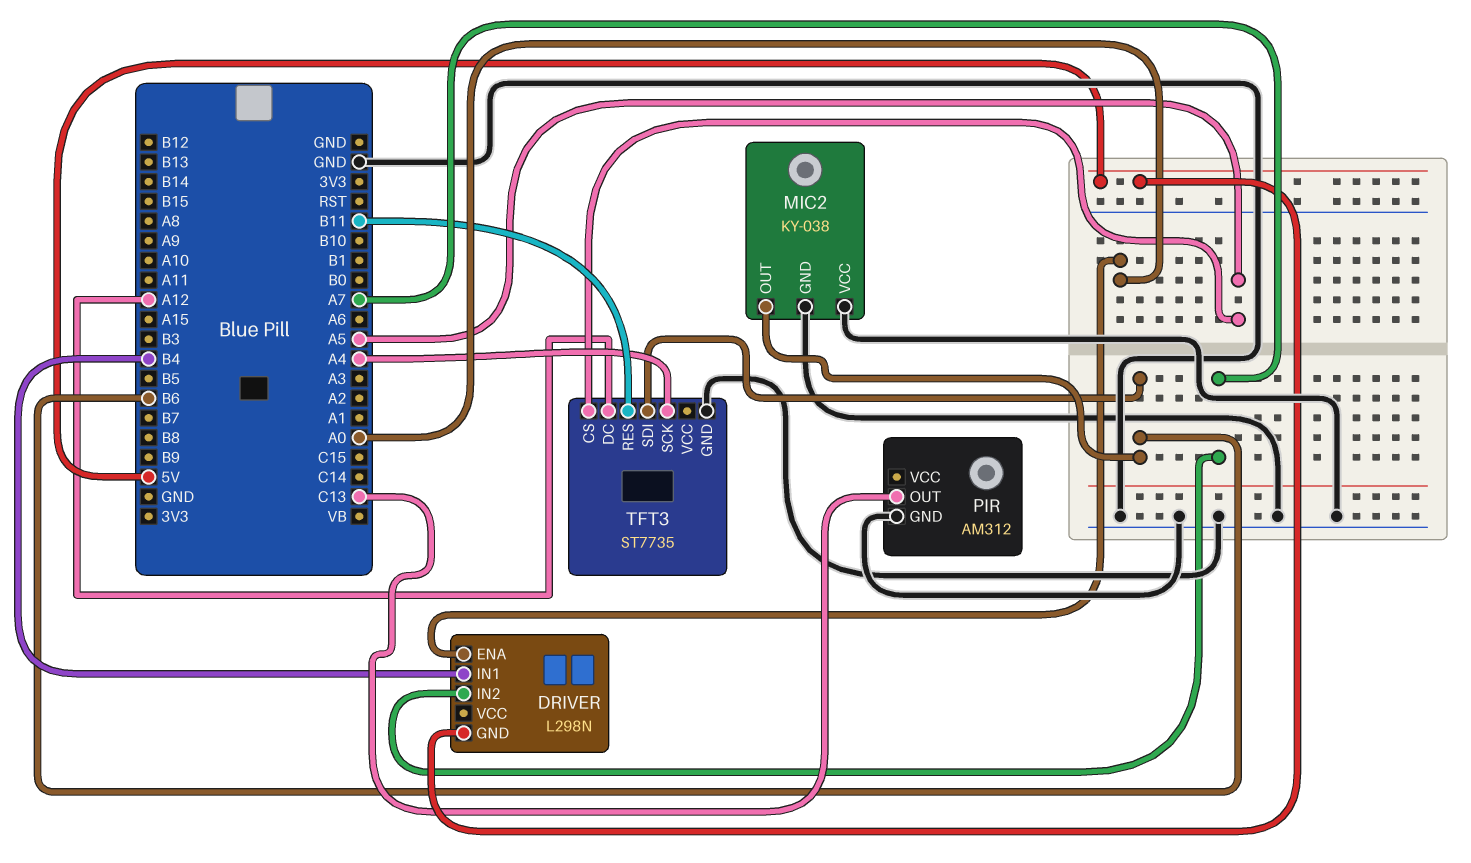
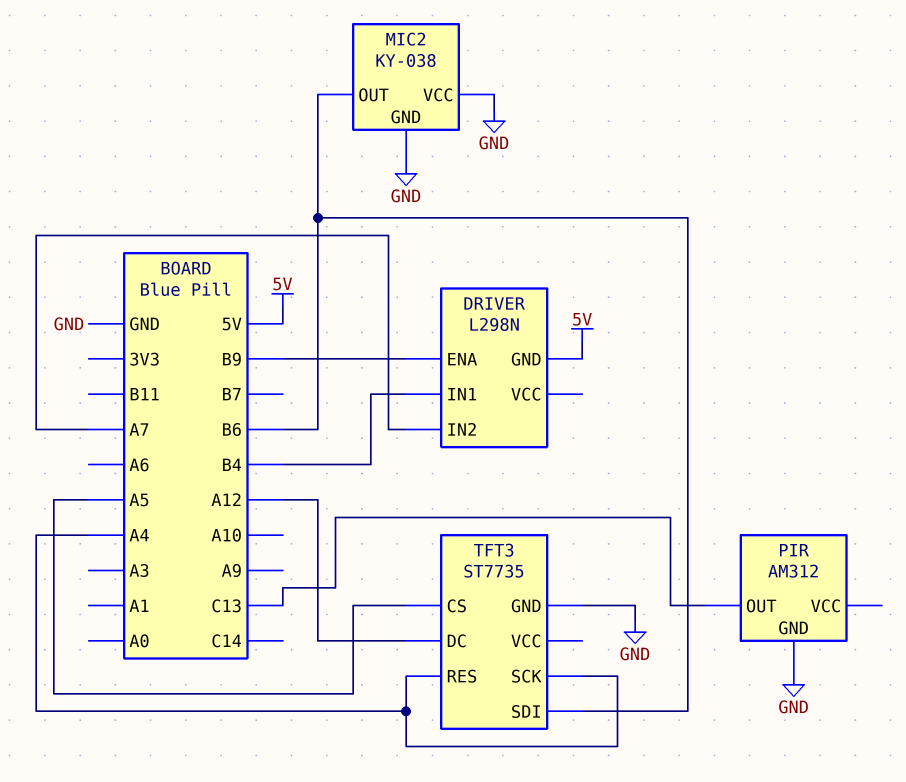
DRIVER pin ENA: A0 -> B9
TFT3 pin RES: B11 -> A4

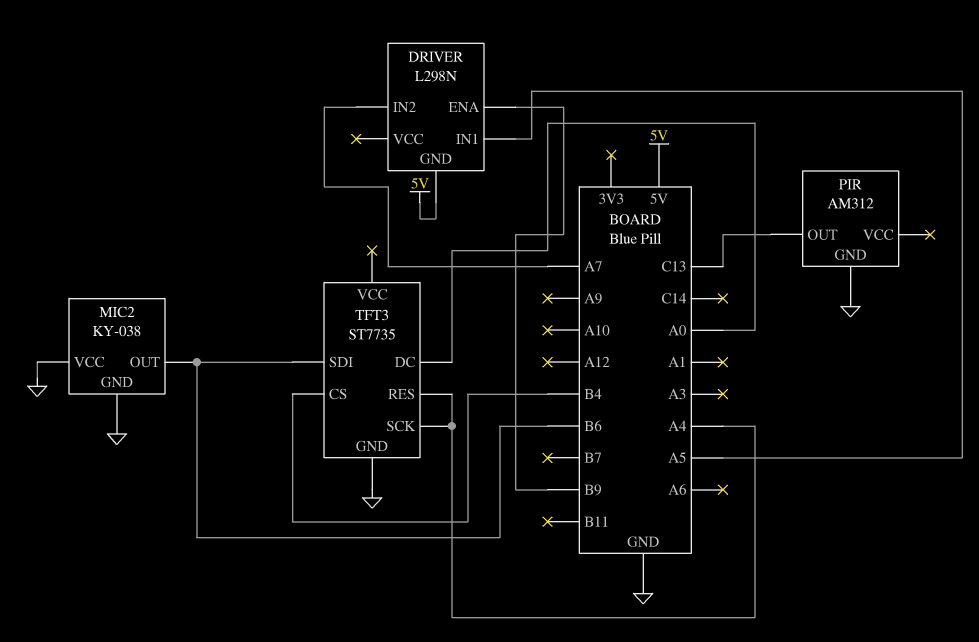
DRIVER pin IN1: B4 -> A5
TFT3 pin CS: A5 -> B4
TFT3 pin DC: A12 -> A0

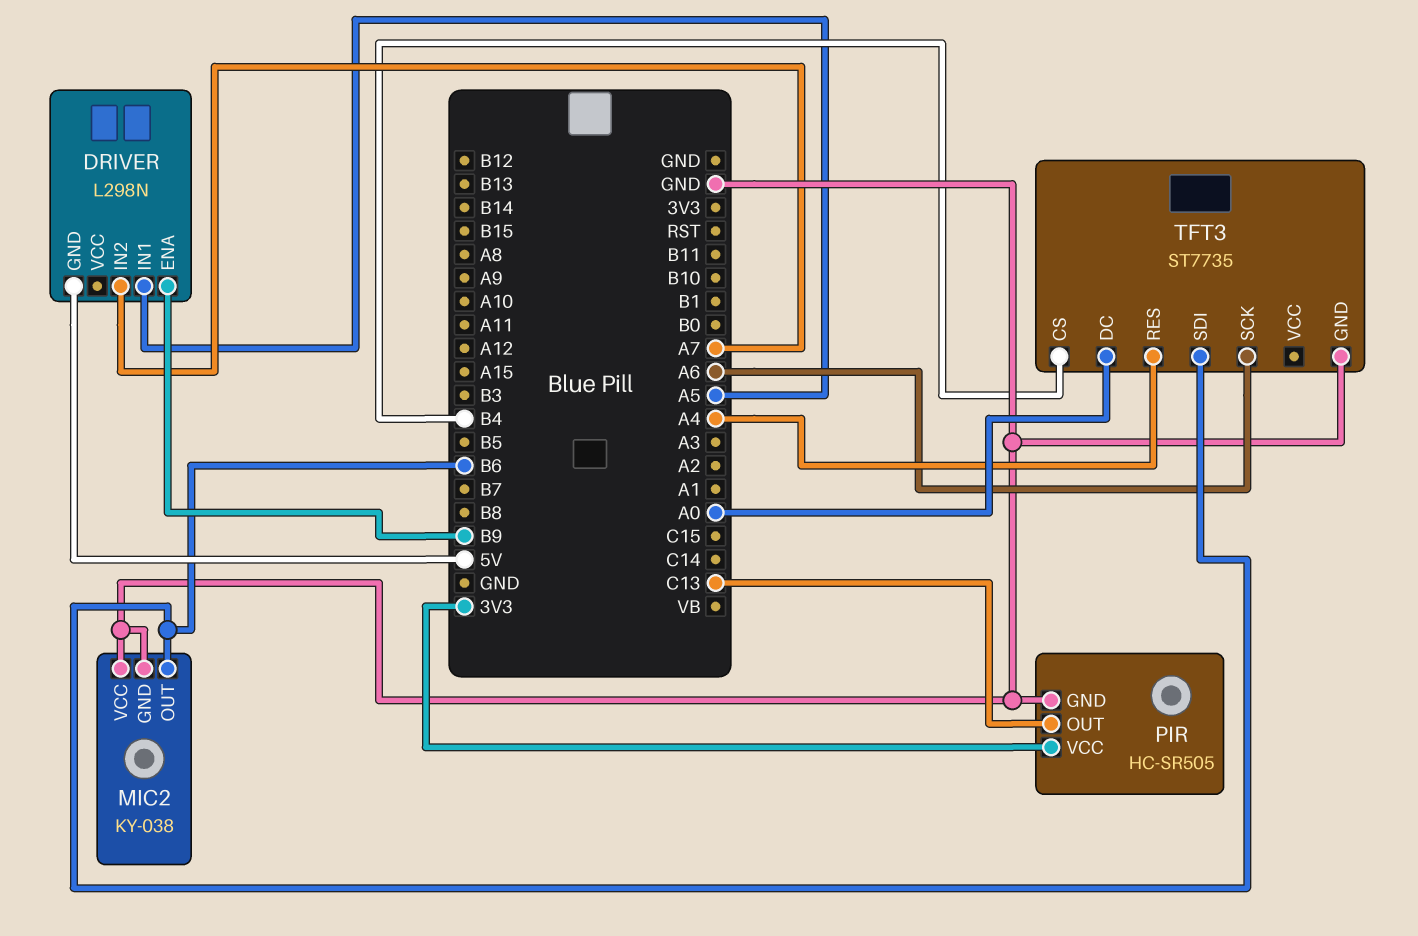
PIR: AM312 -> HC-SR505
PIR pin VCC: none -> 3V3
TFT3 pin SCK: A4 -> A6

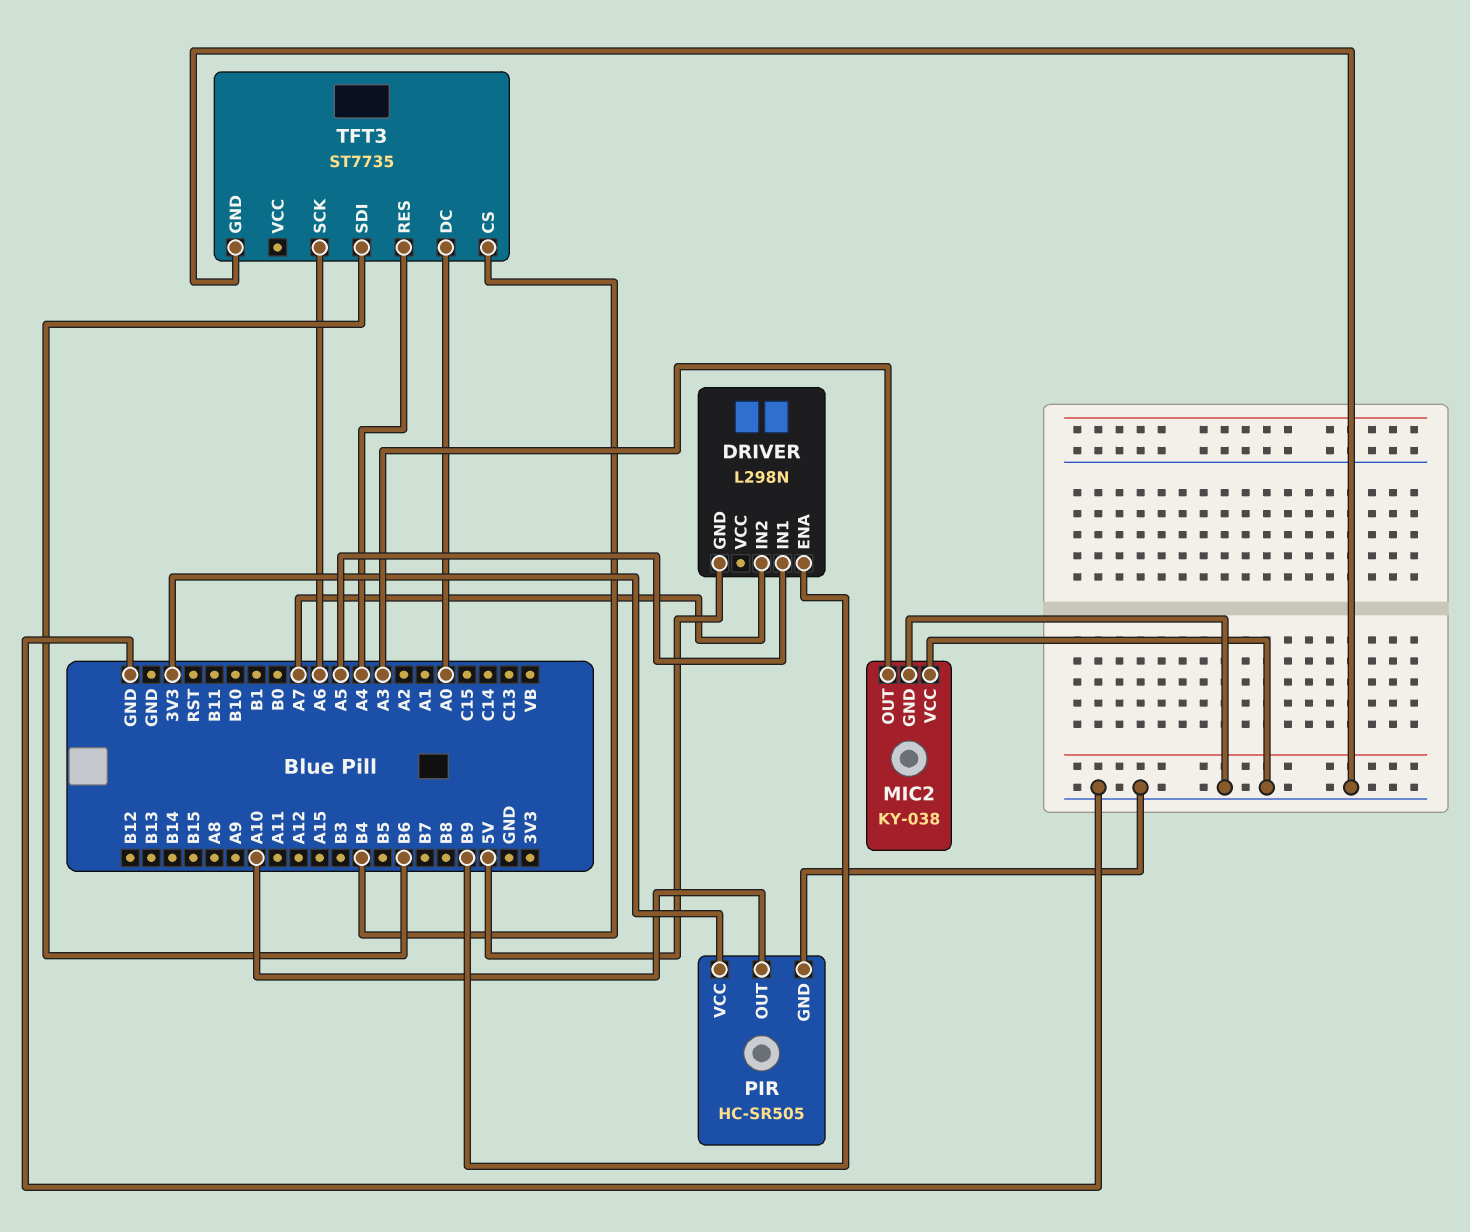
MIC2 pin OUT: B6 -> A3
PIR pin OUT: C13 -> A10

